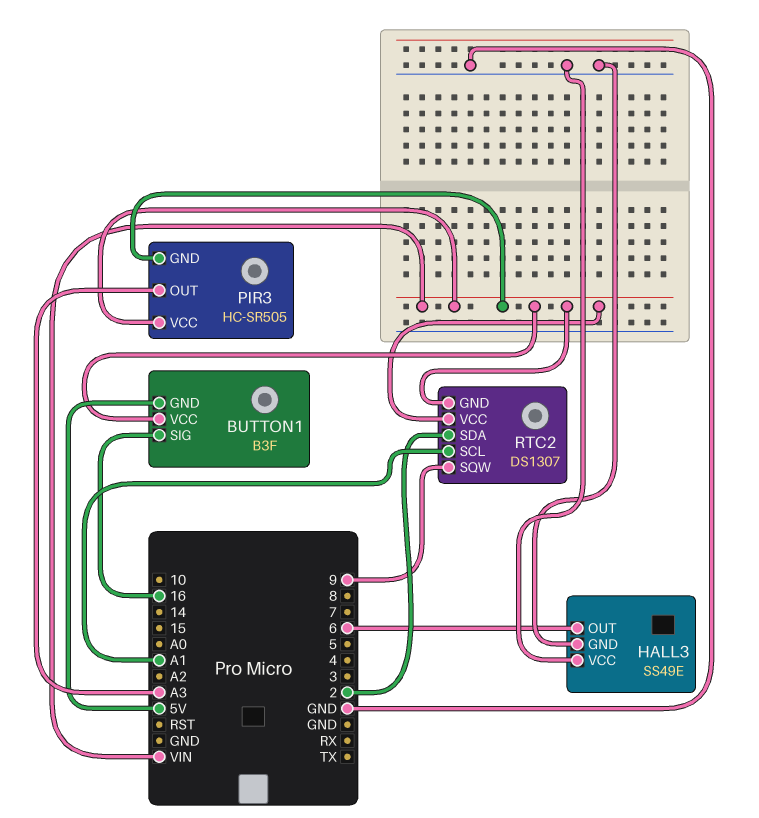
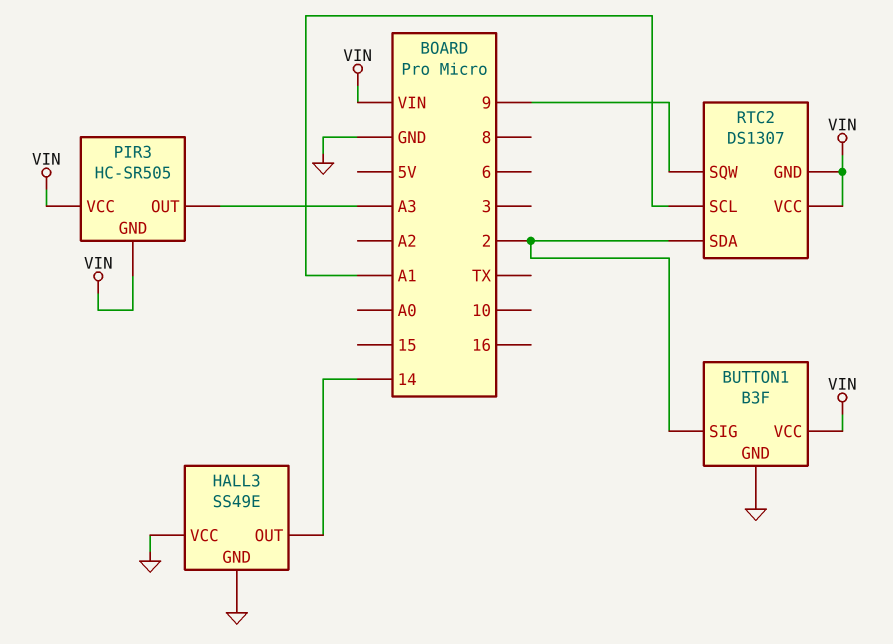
BUTTON1 pin GND: 5V -> GND
BUTTON1 pin SIG: 16 -> 2
HALL3 pin OUT: 6 -> 14

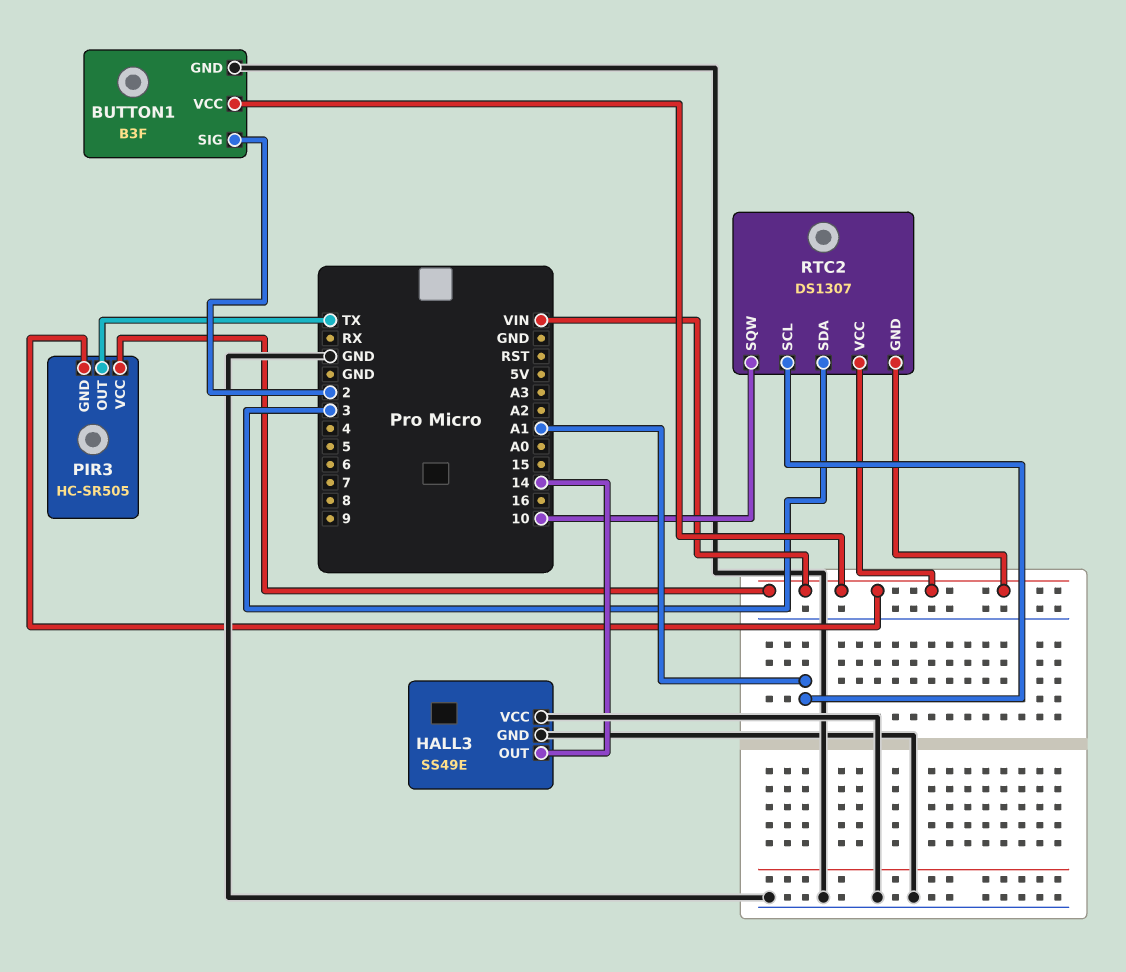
PIR3 pin OUT: A3 -> TX
RTC2 pin SDA: 2 -> 3
RTC2 pin SQW: 9 -> 10

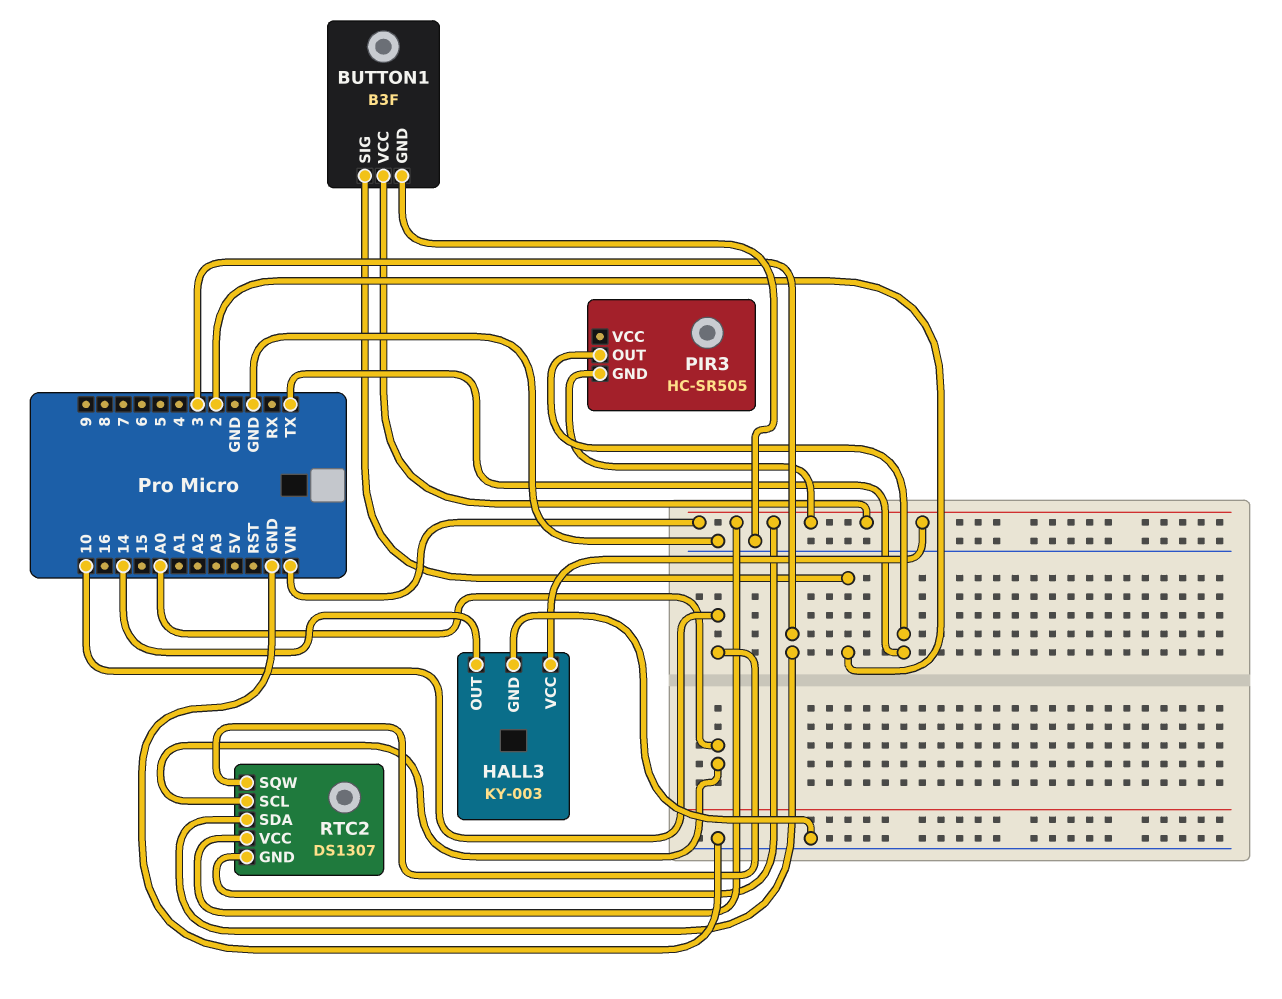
HALL3: SS49E -> KY-003
HALL3 pin VCC: GND -> VIN
PIR3 pin VCC: VIN -> none
RTC2 pin SCL: A1 -> A0

